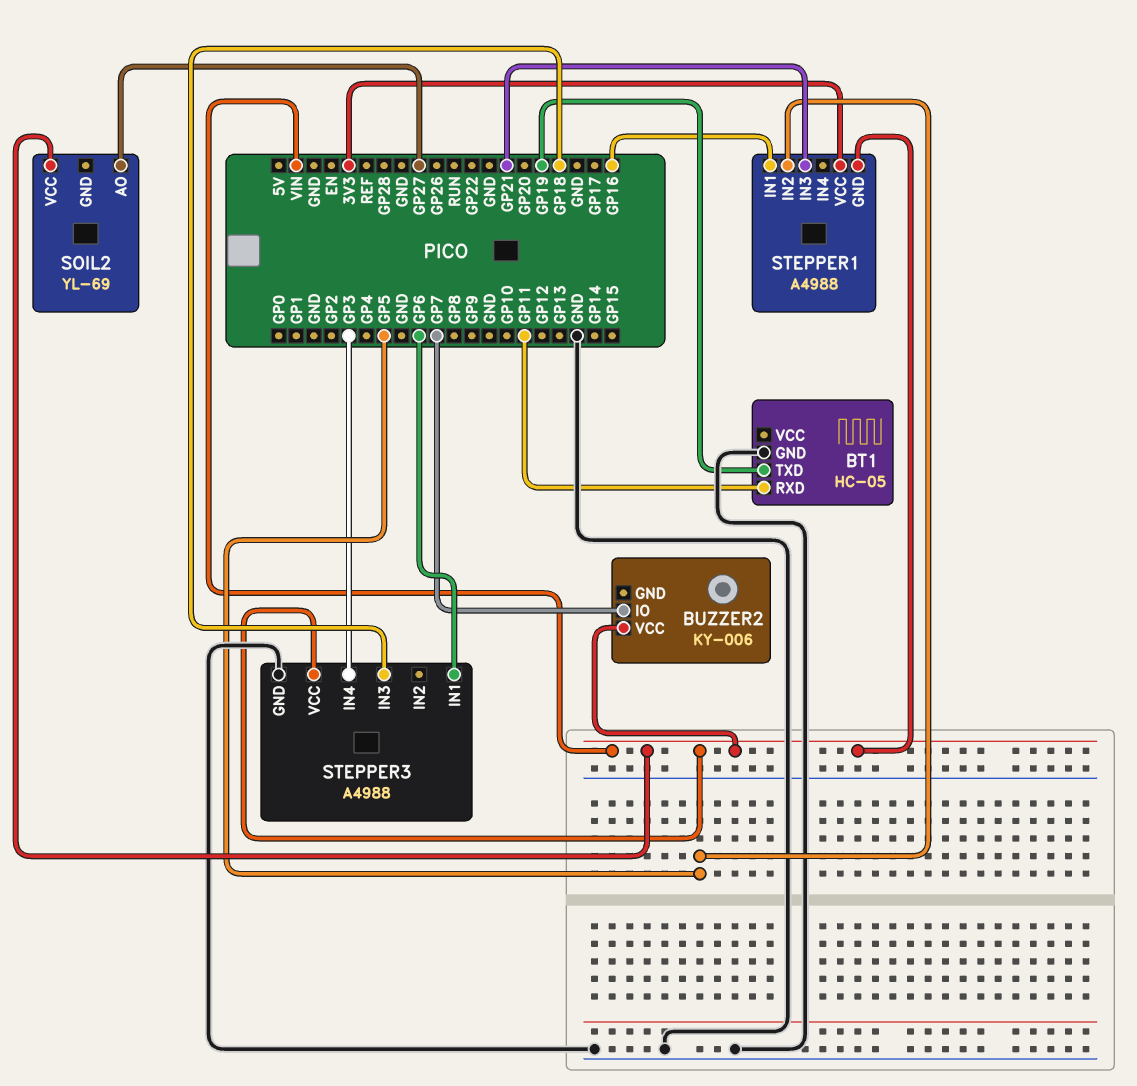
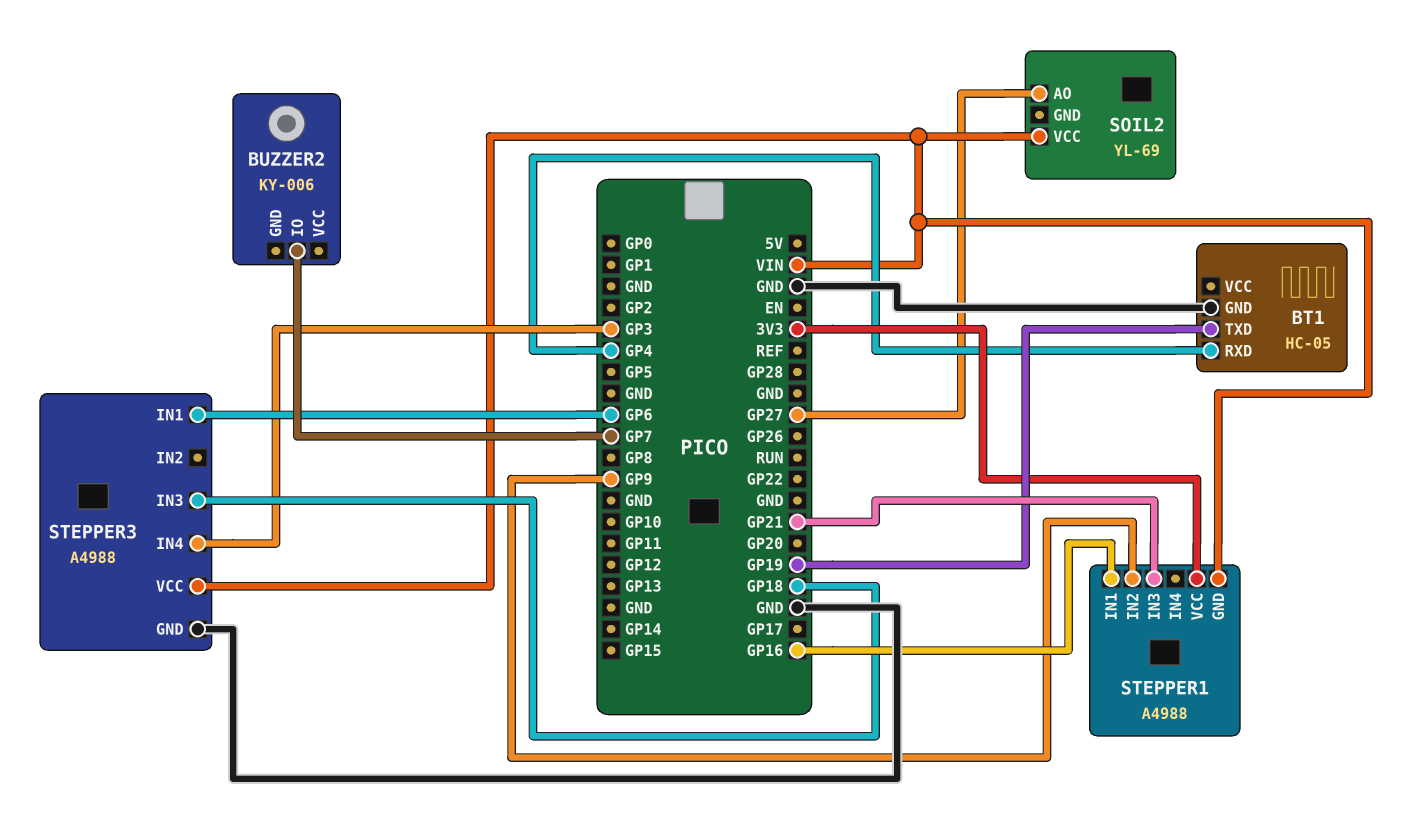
BT1 pin RXD: GP11 -> GP4
BUZZER2 pin VCC: VIN -> none
STEPPER1 pin IN2: GP5 -> GP9

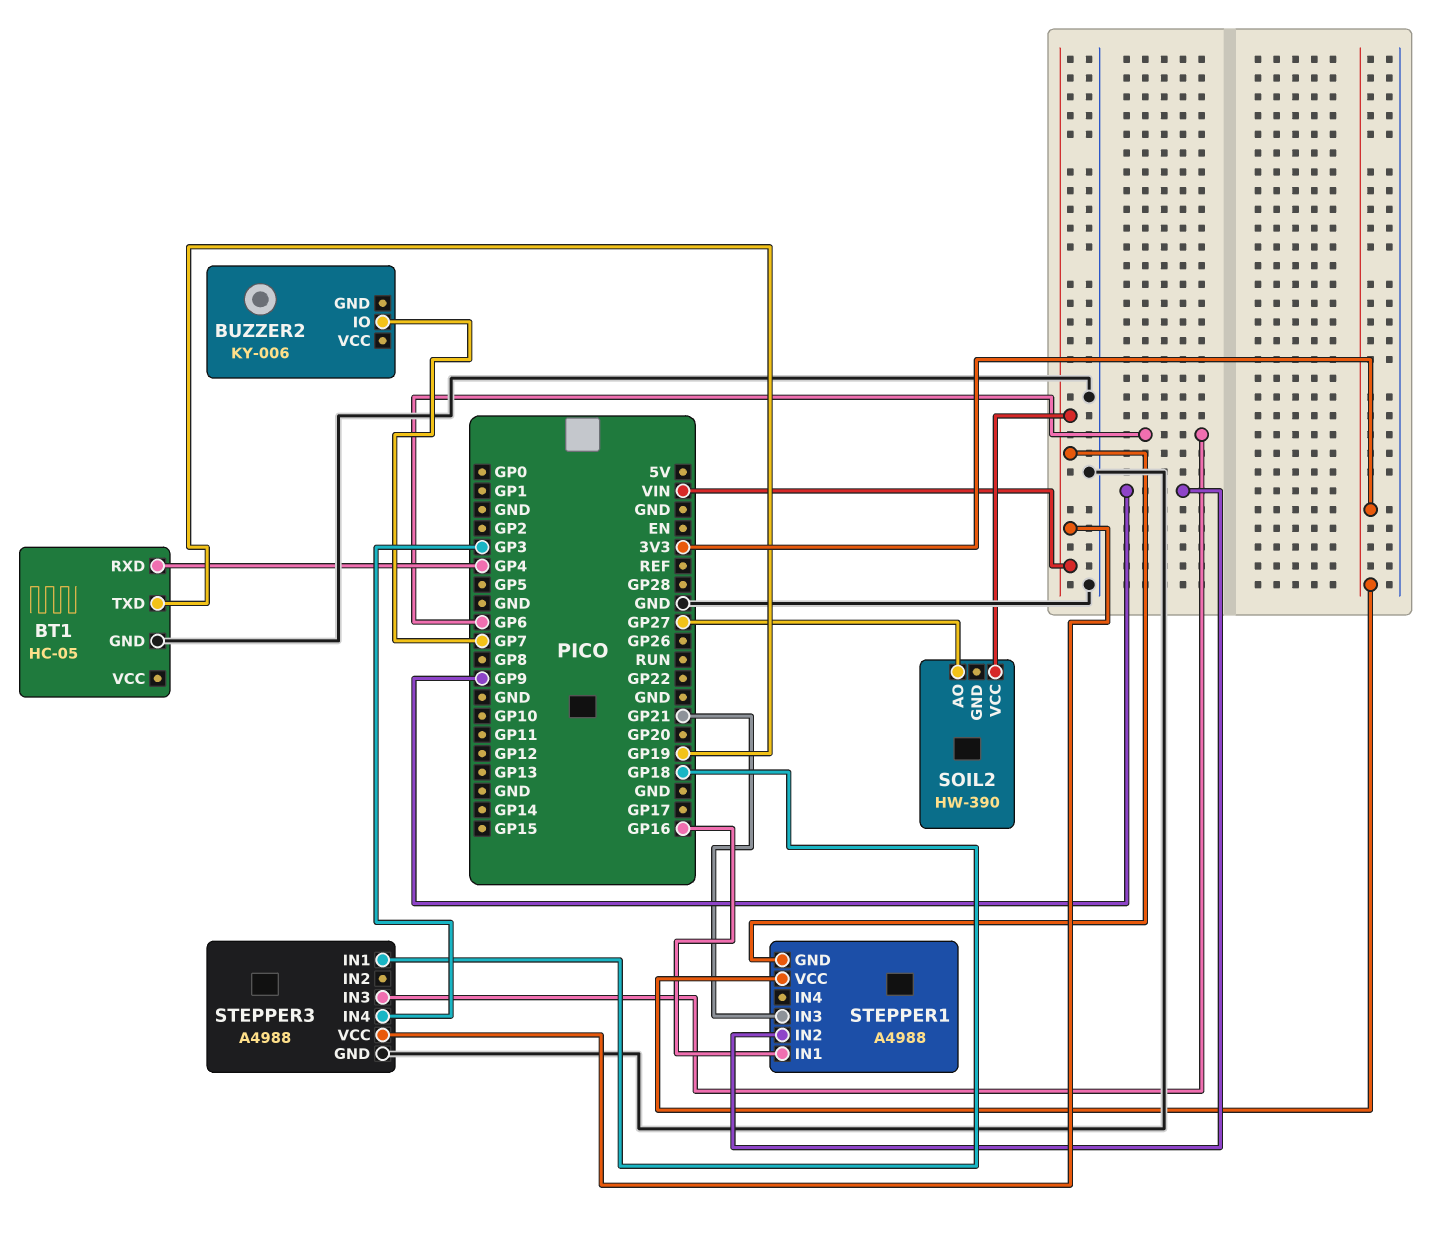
SOIL2: YL-69 -> HW-390
STEPPER3 pin IN1: GP6 -> GP18
STEPPER3 pin IN3: GP18 -> GP6

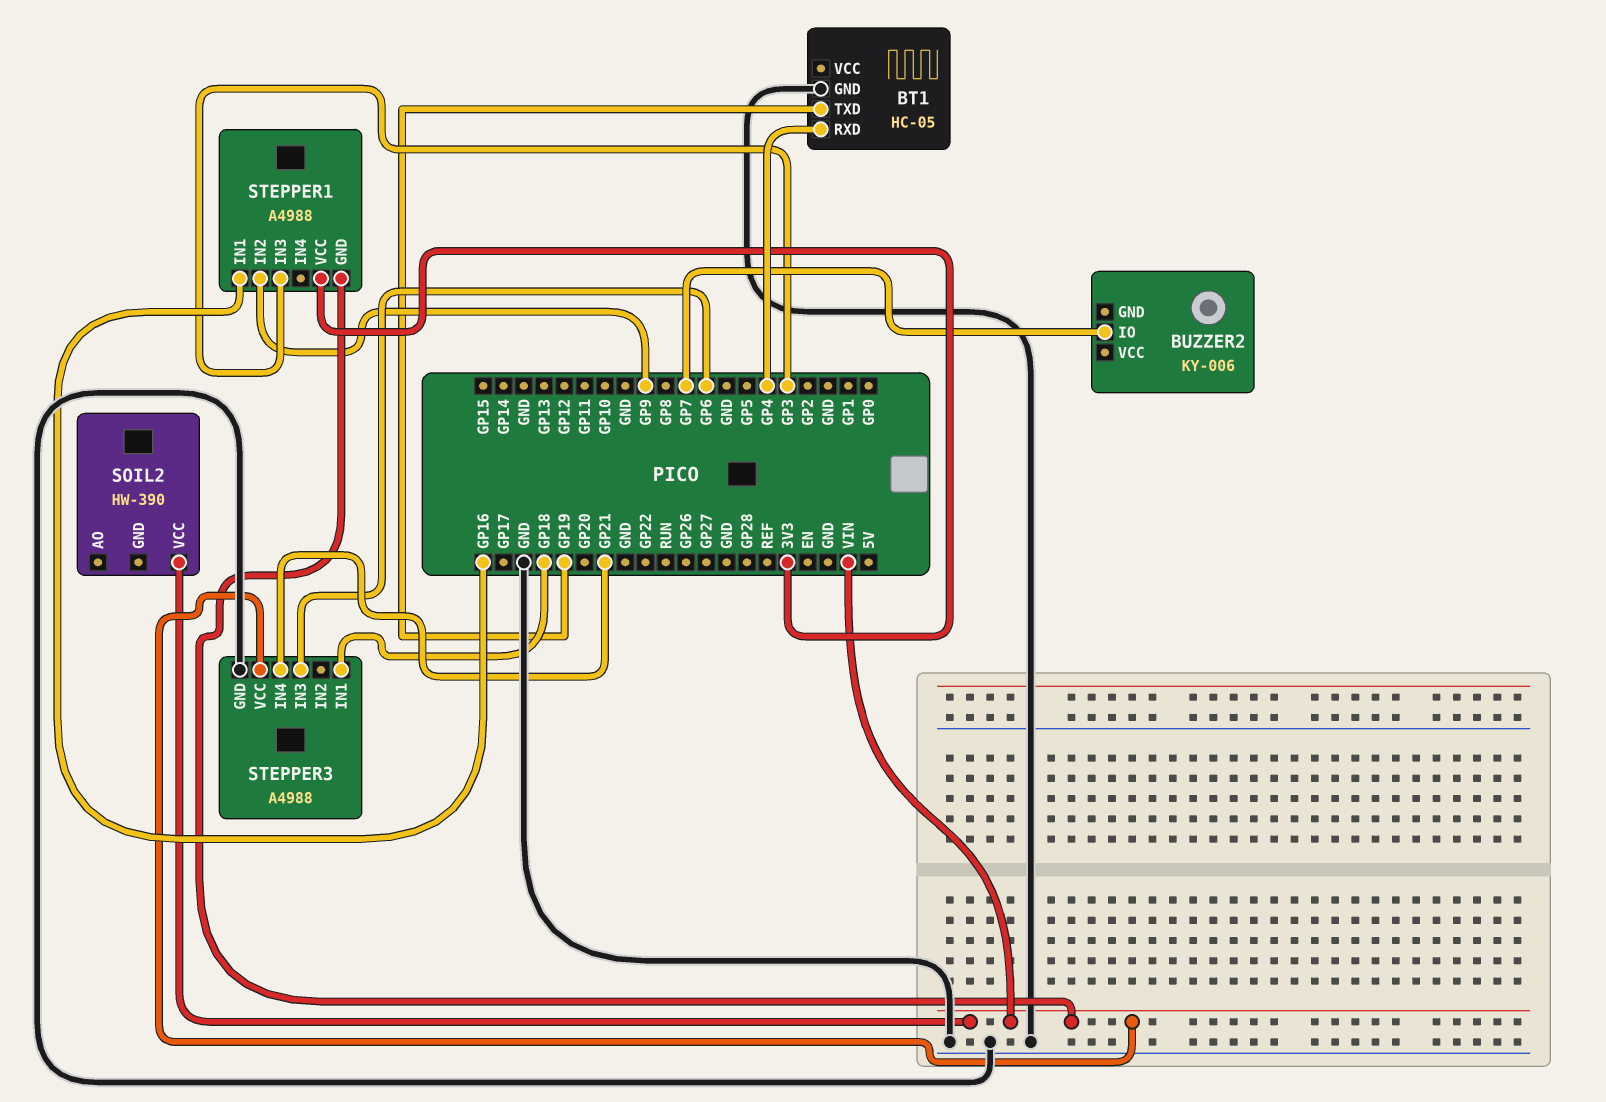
SOIL2 pin AO: GP27 -> none
STEPPER1 pin IN3: GP21 -> GP3
STEPPER3 pin IN4: GP3 -> GP21

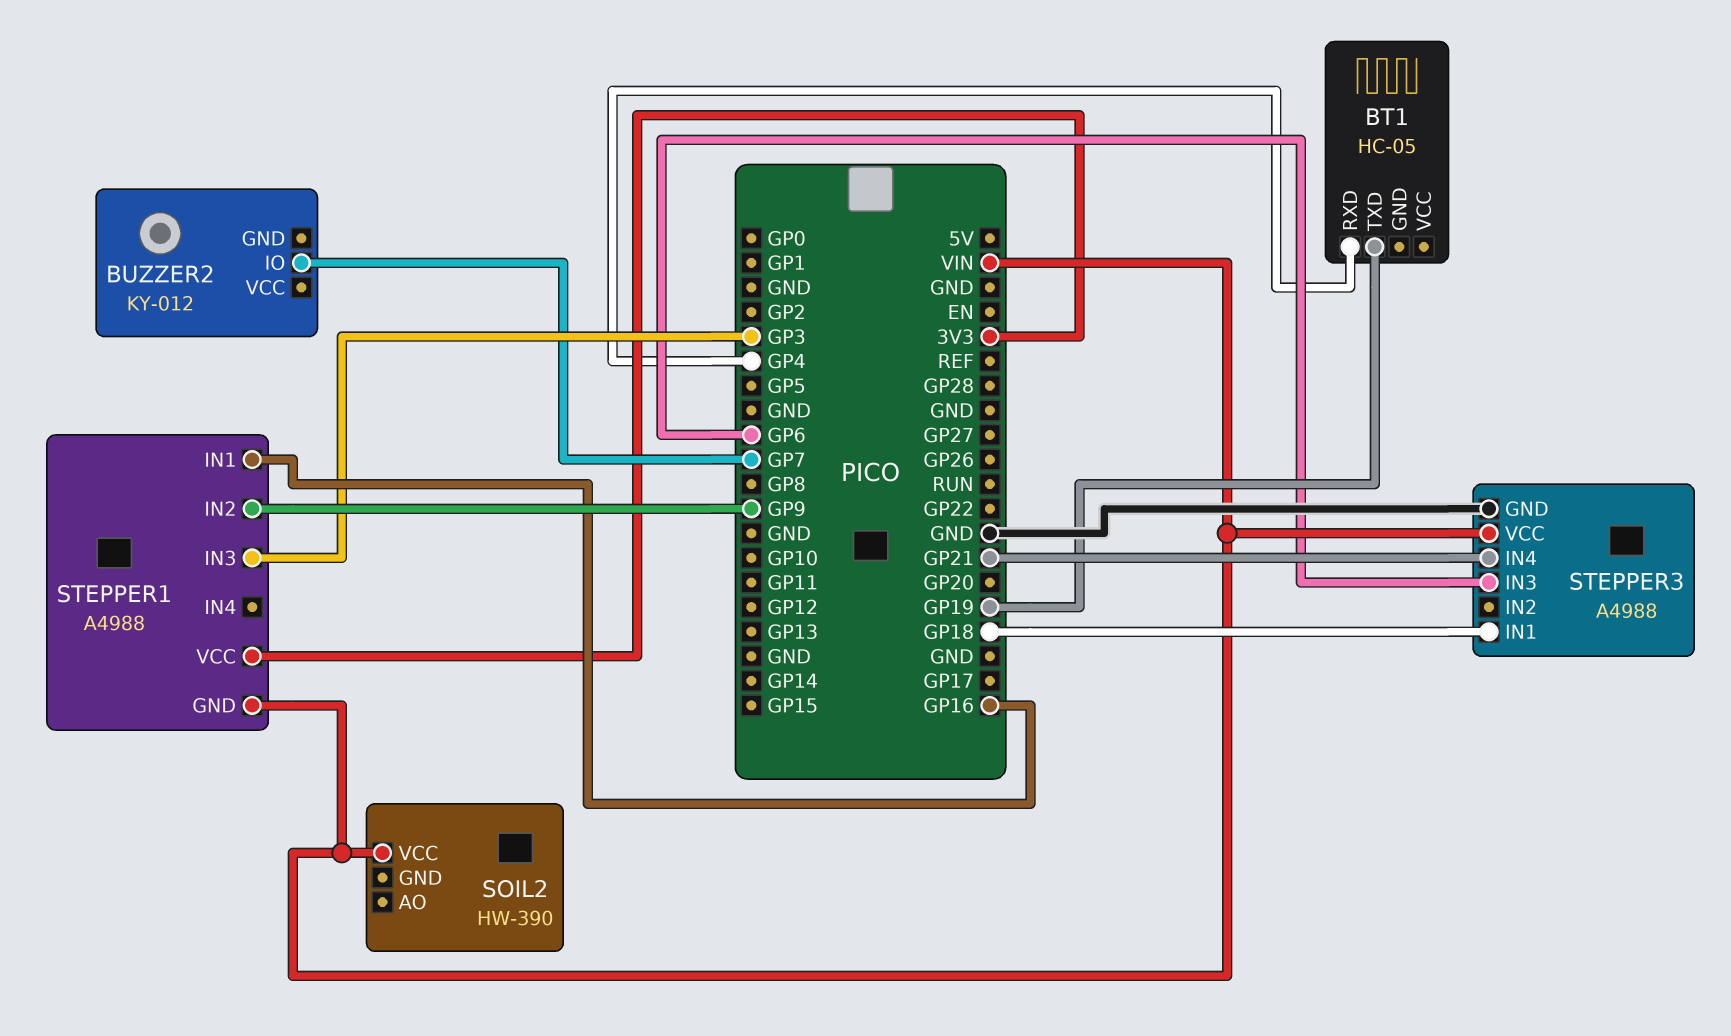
BT1 pin GND: GND -> none
BUZZER2: KY-006 -> KY-012

